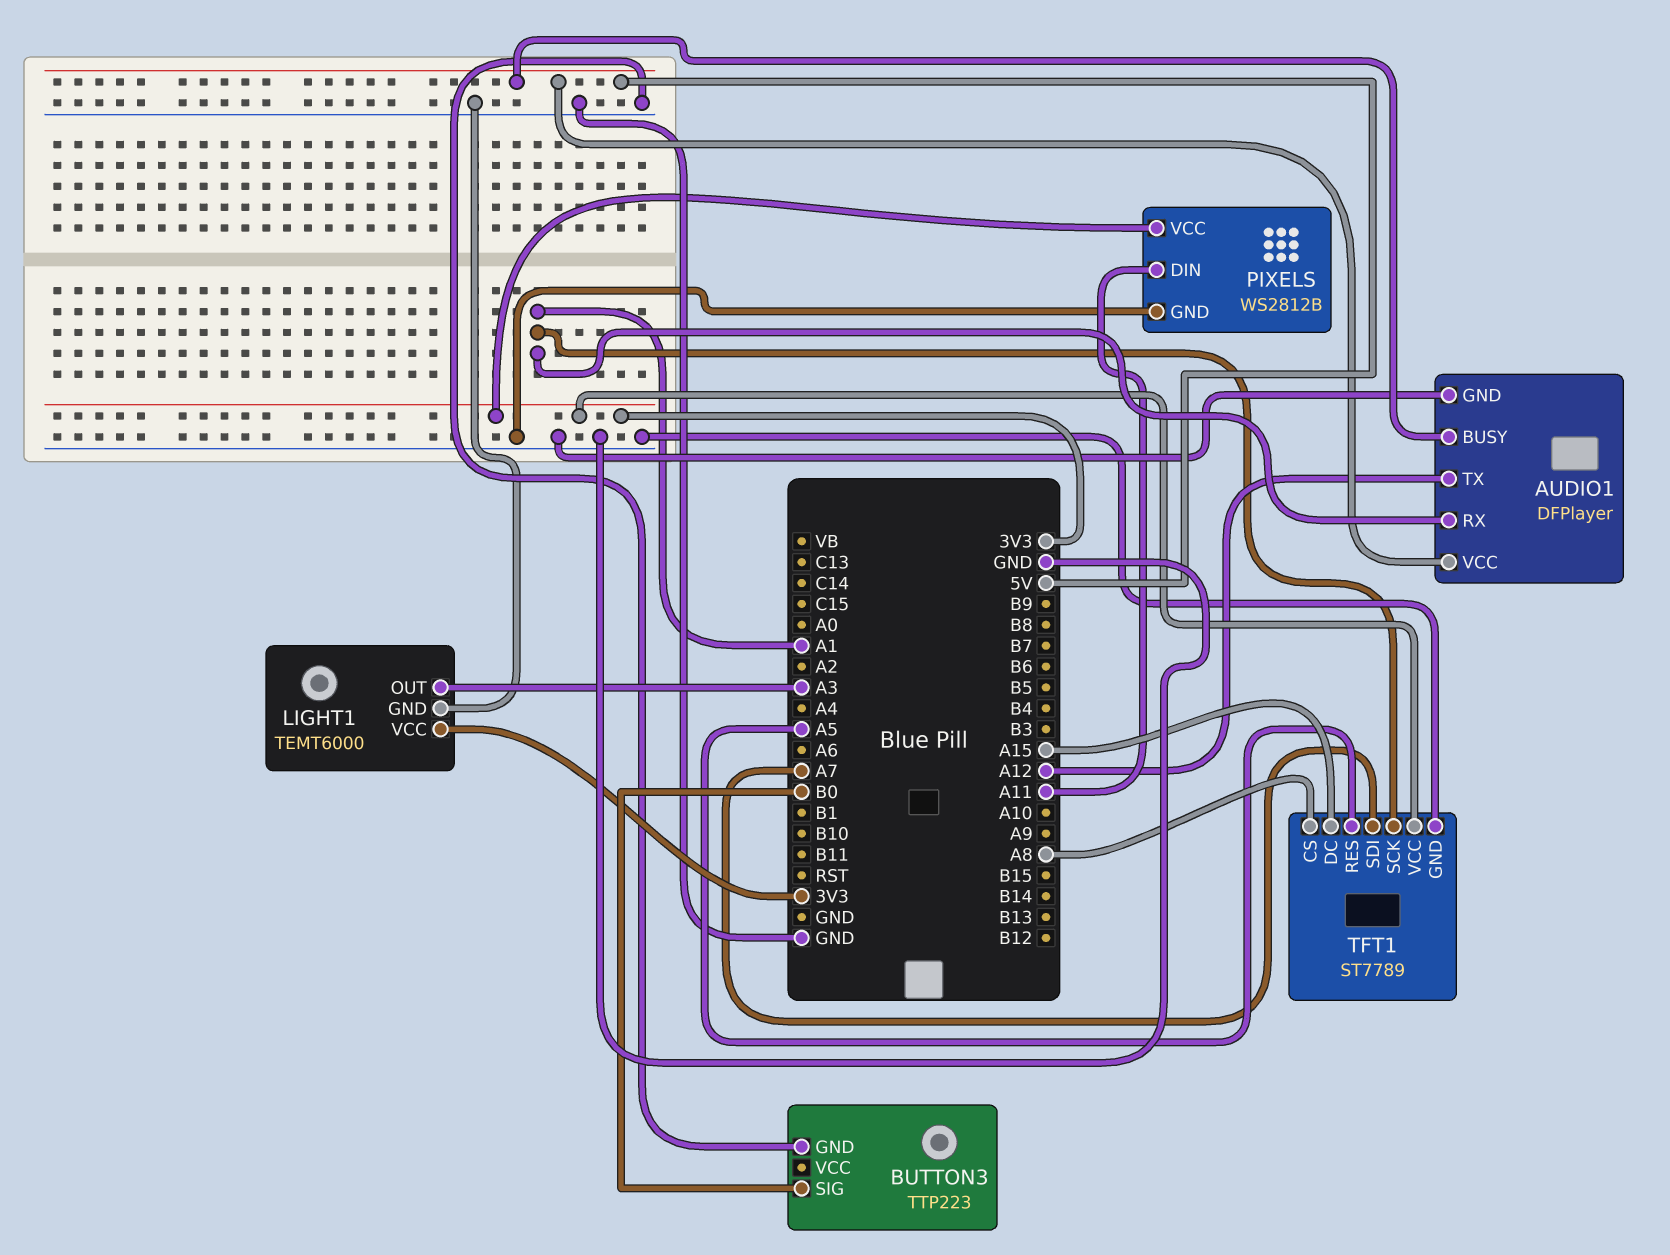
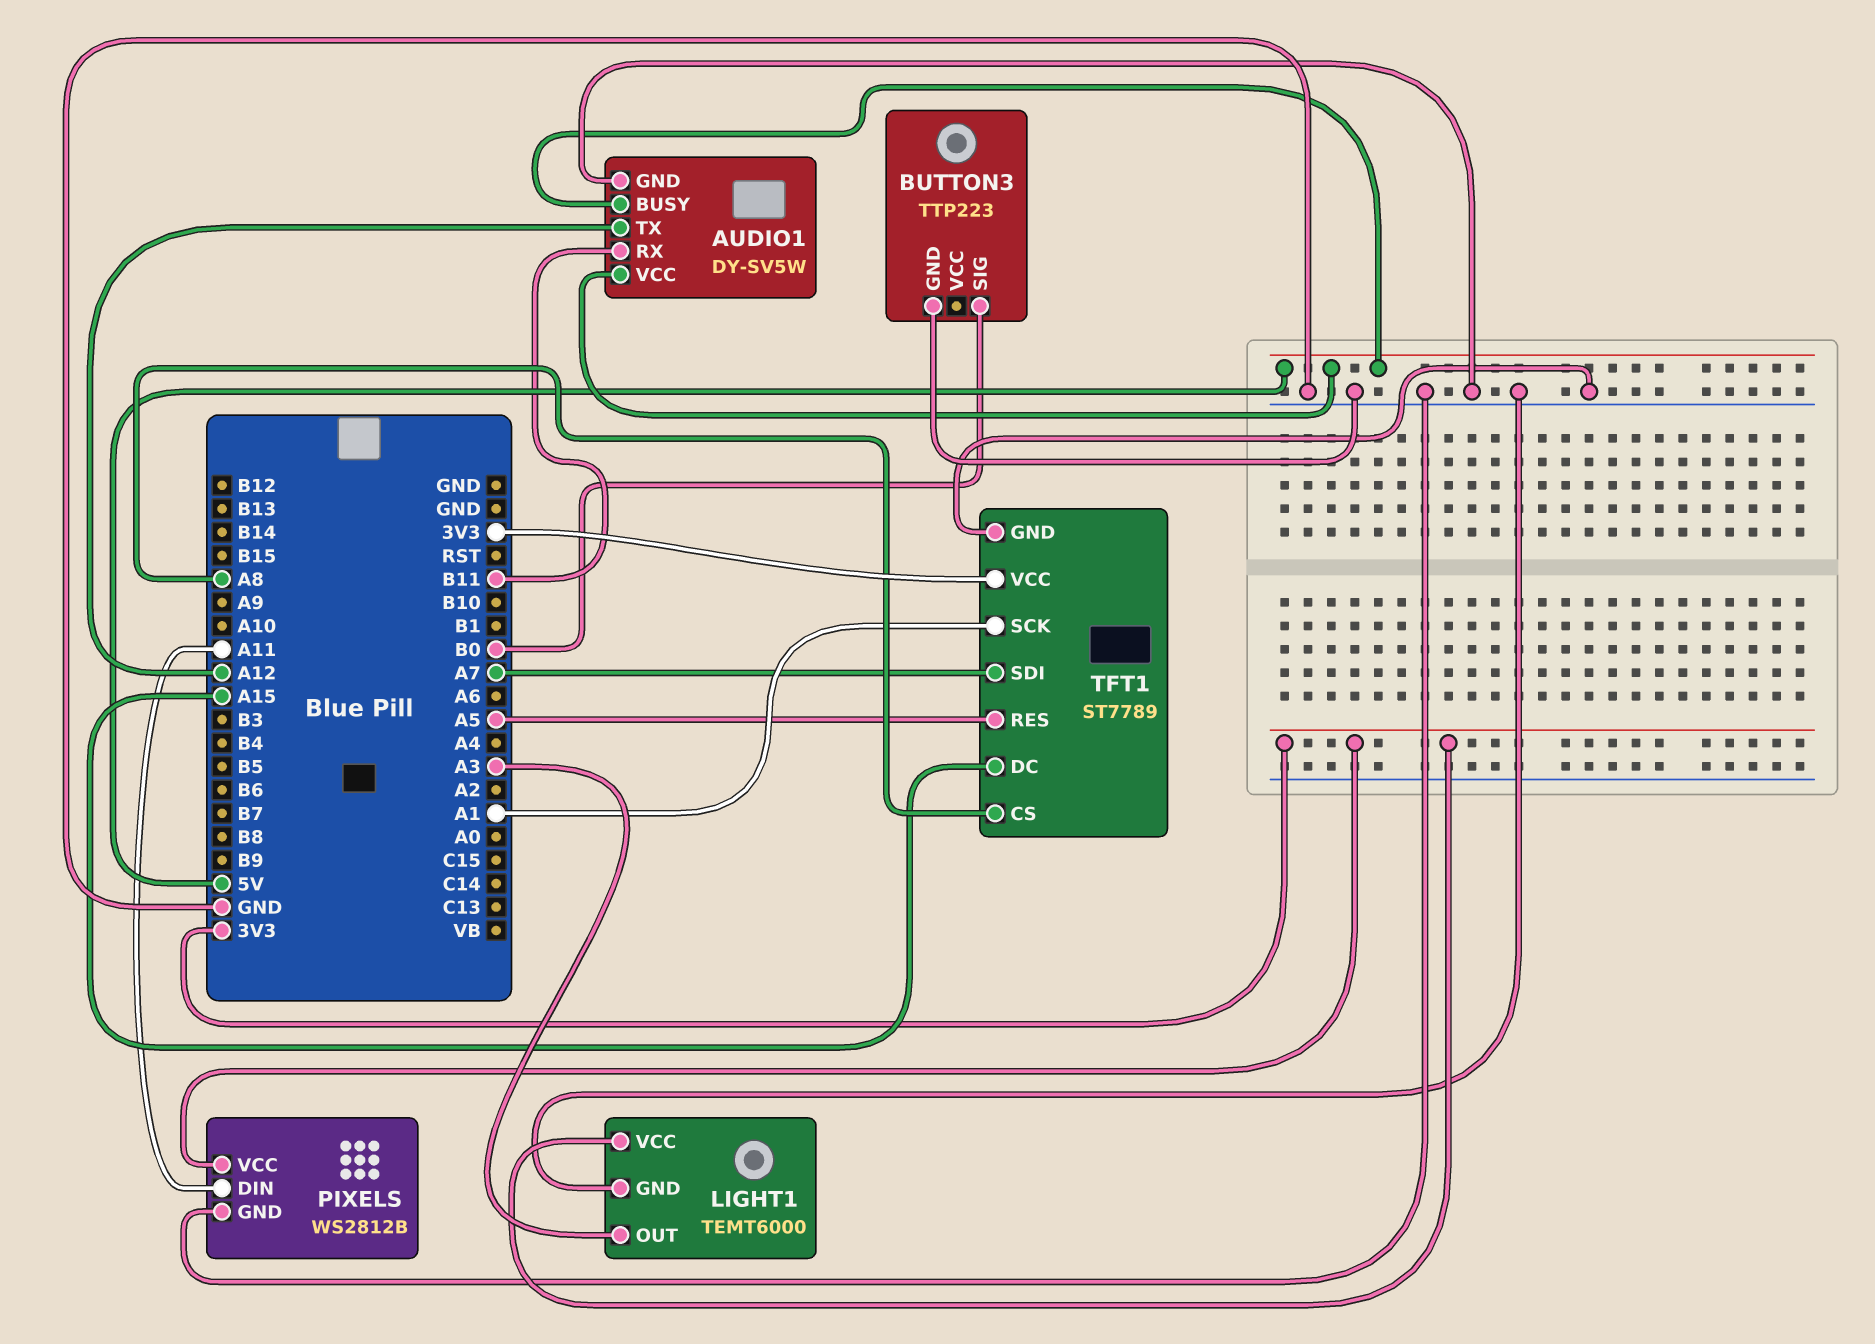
AUDIO1: DFPlayer -> DY-SV5W
AUDIO1 pin RX: A1 -> B11

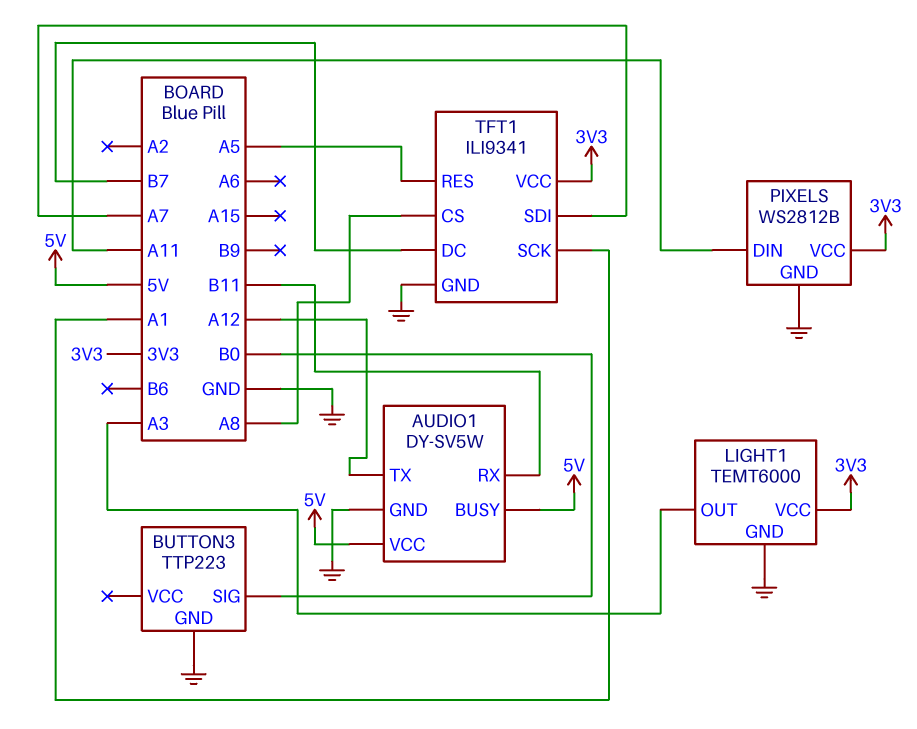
TFT1: ST7789 -> ILI9341
TFT1 pin DC: A15 -> B7

